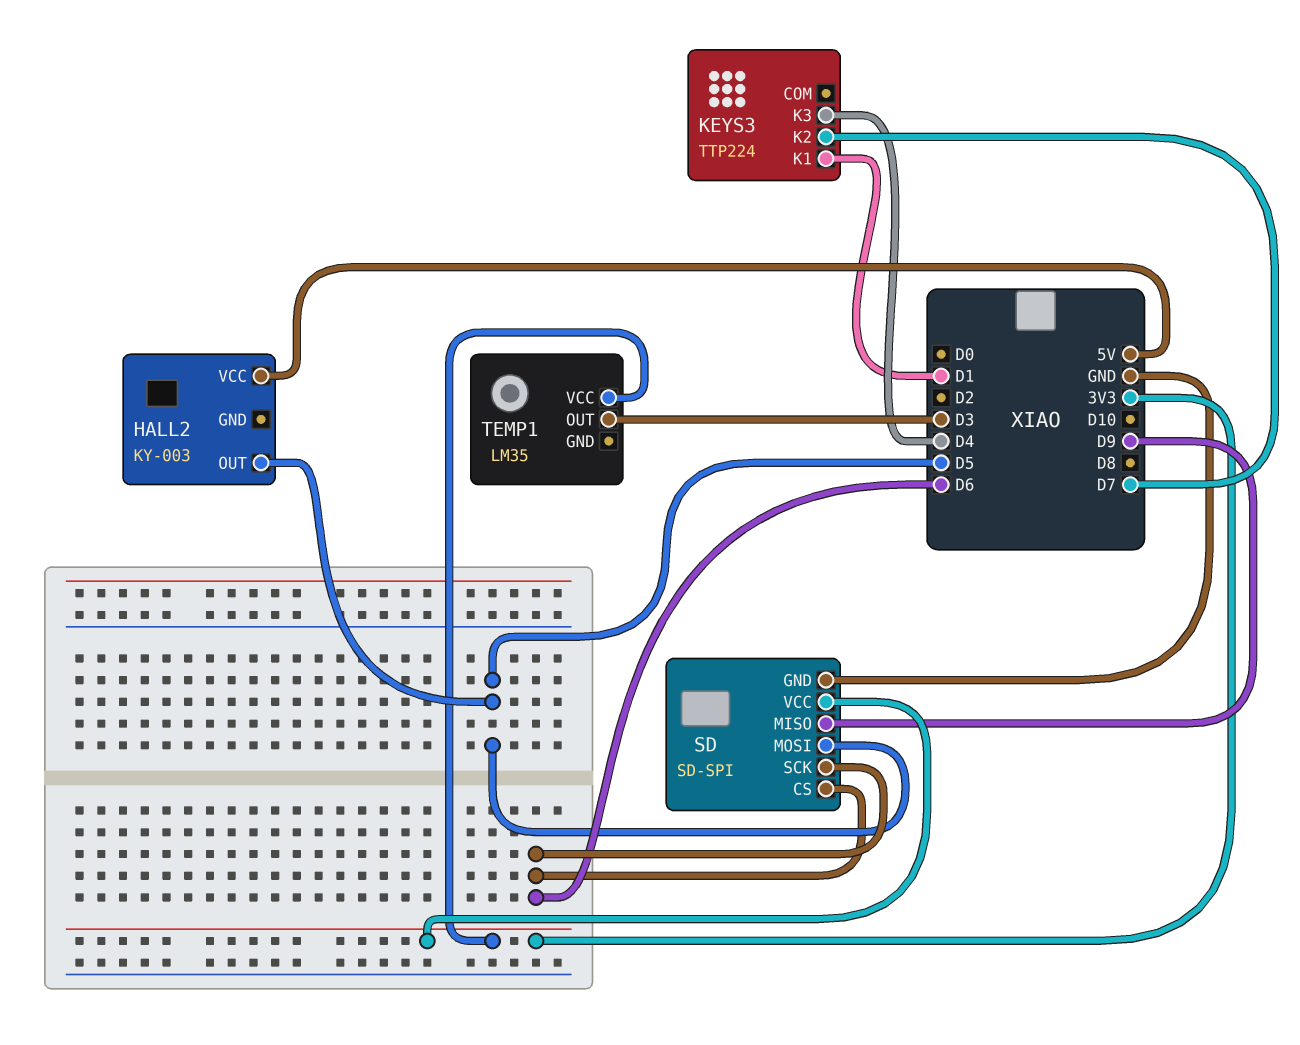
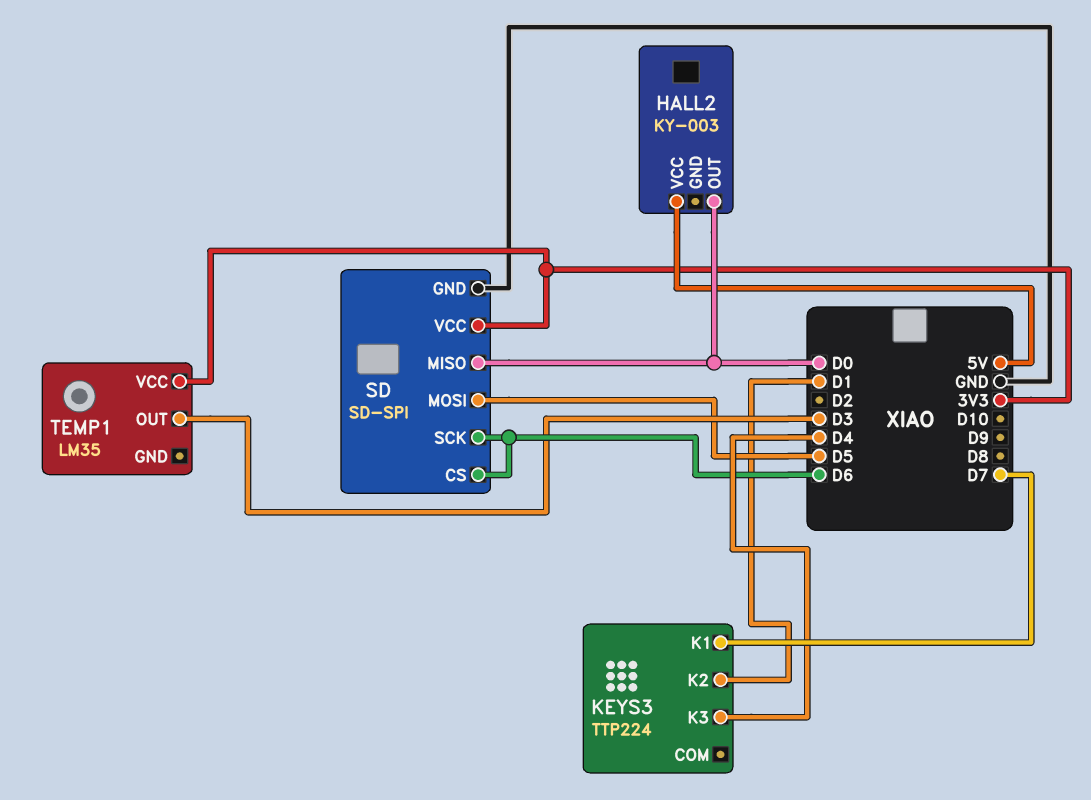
HALL2 pin OUT: D5 -> D0
KEYS3 pin K1: D1 -> D7
KEYS3 pin K2: D7 -> D1
SD pin MISO: D9 -> D0

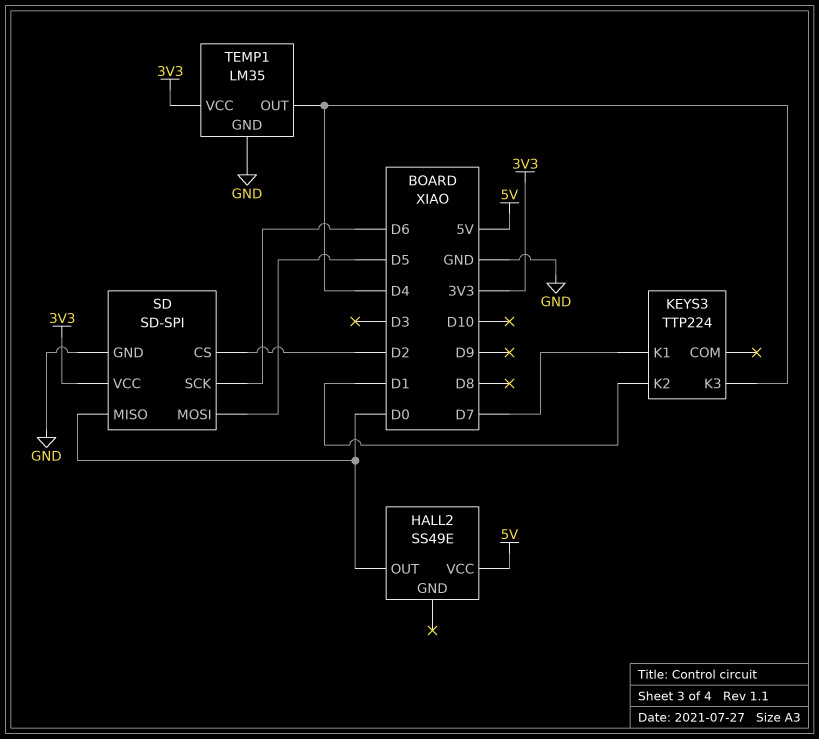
HALL2: KY-003 -> SS49E
SD pin CS: D6 -> D2
TEMP1 pin GND: none -> GND
TEMP1 pin OUT: D3 -> D4

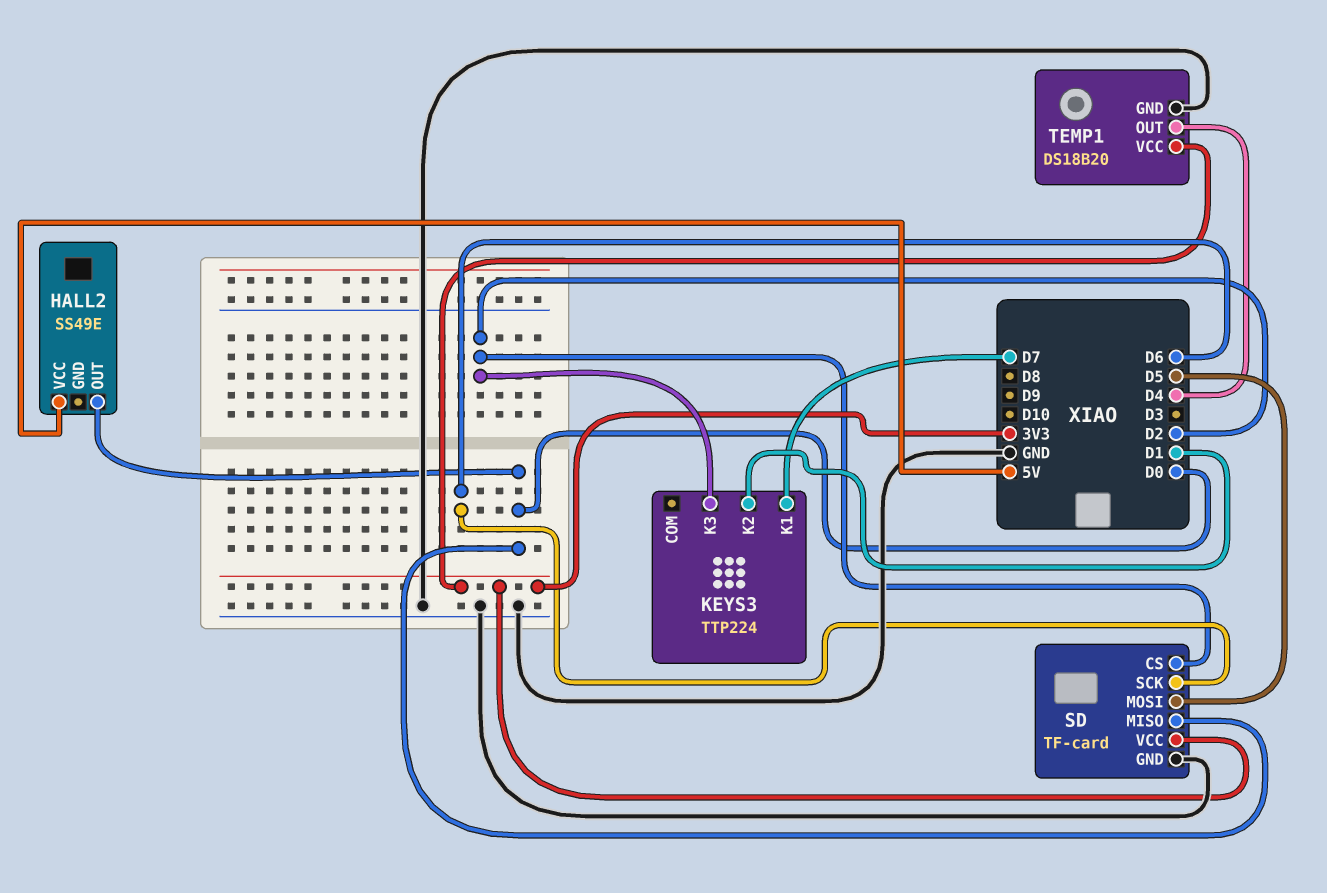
KEYS3 pin K3: D4 -> D2
SD: SD-SPI -> TF-card
TEMP1: LM35 -> DS18B20

